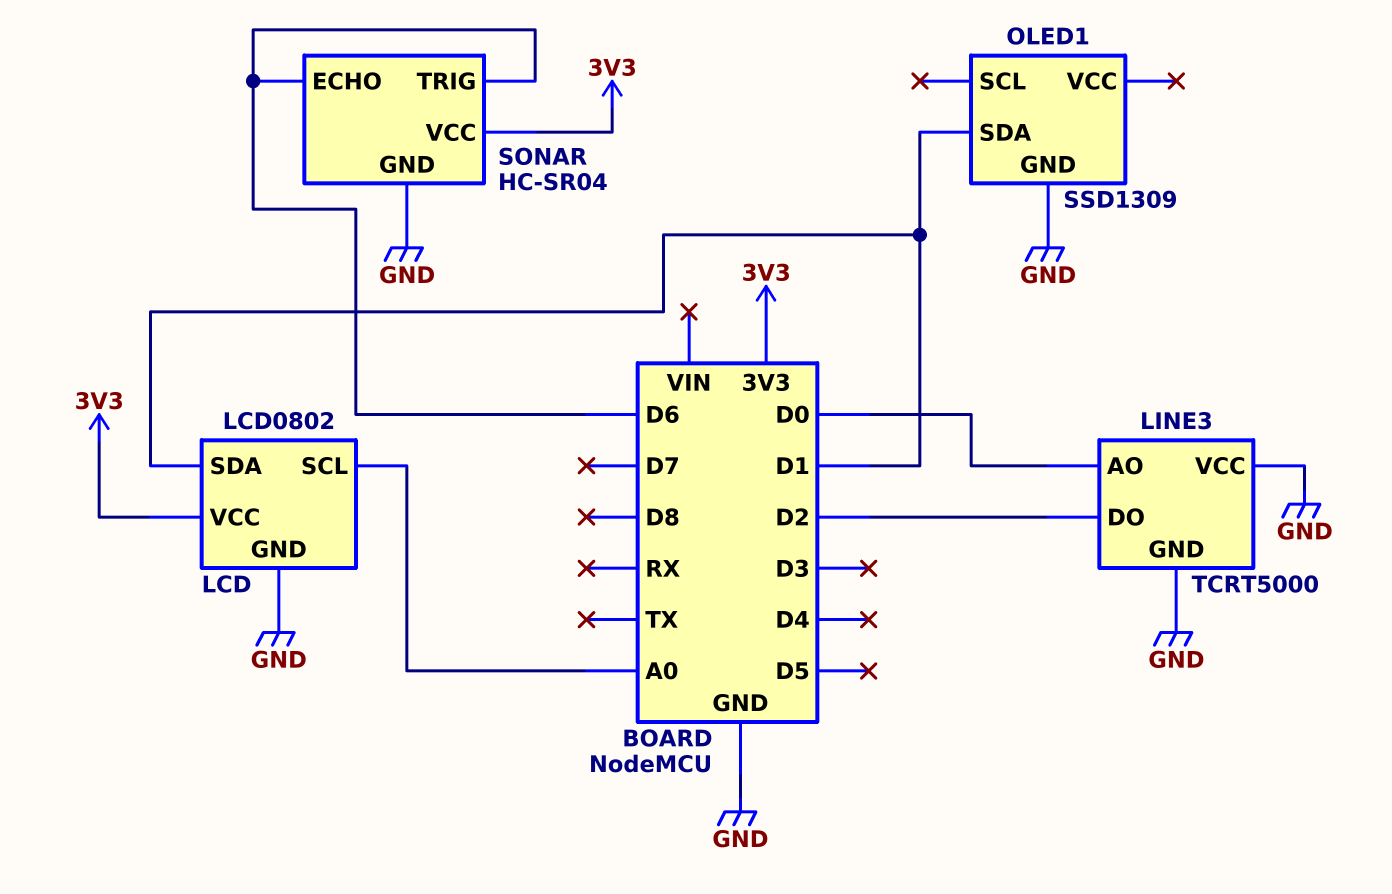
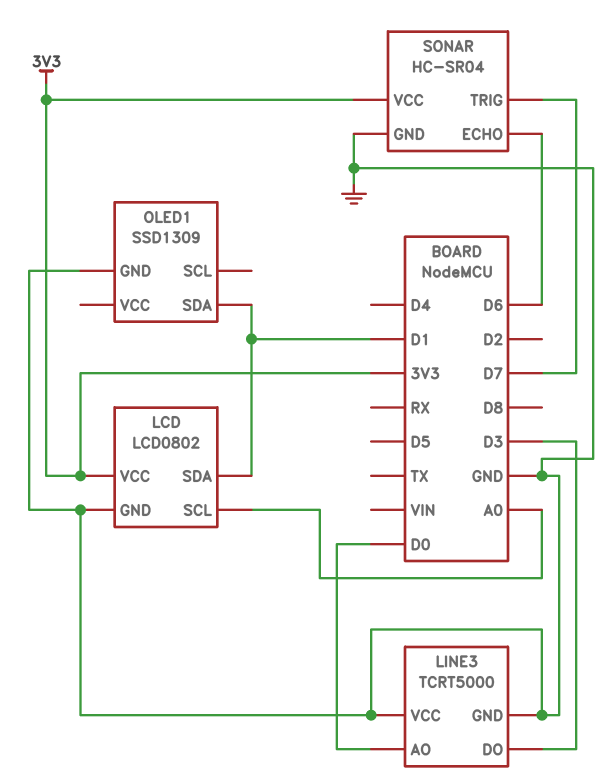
LINE3 pin DO: D2 -> D3
SONAR pin TRIG: D6 -> D7

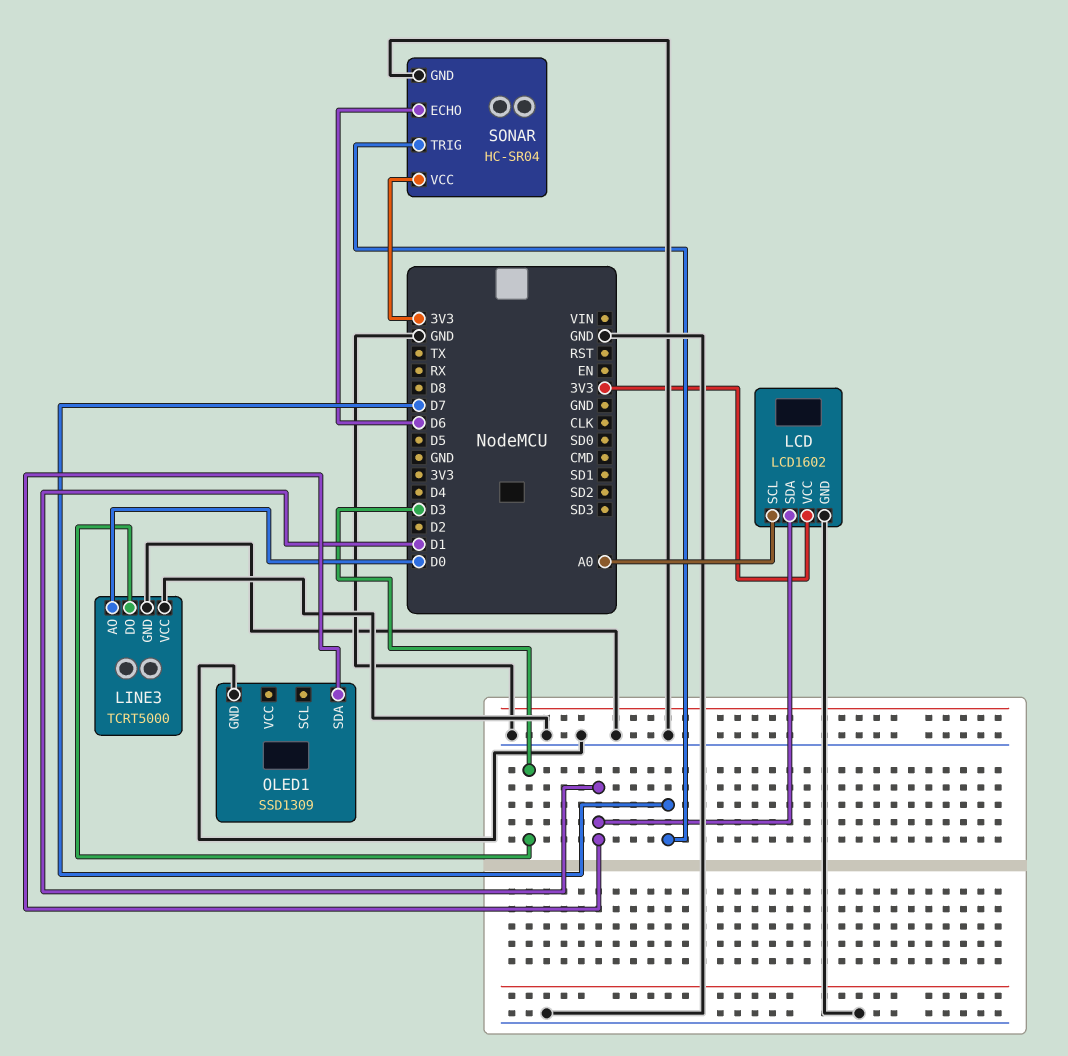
LCD: LCD0802 -> LCD1602

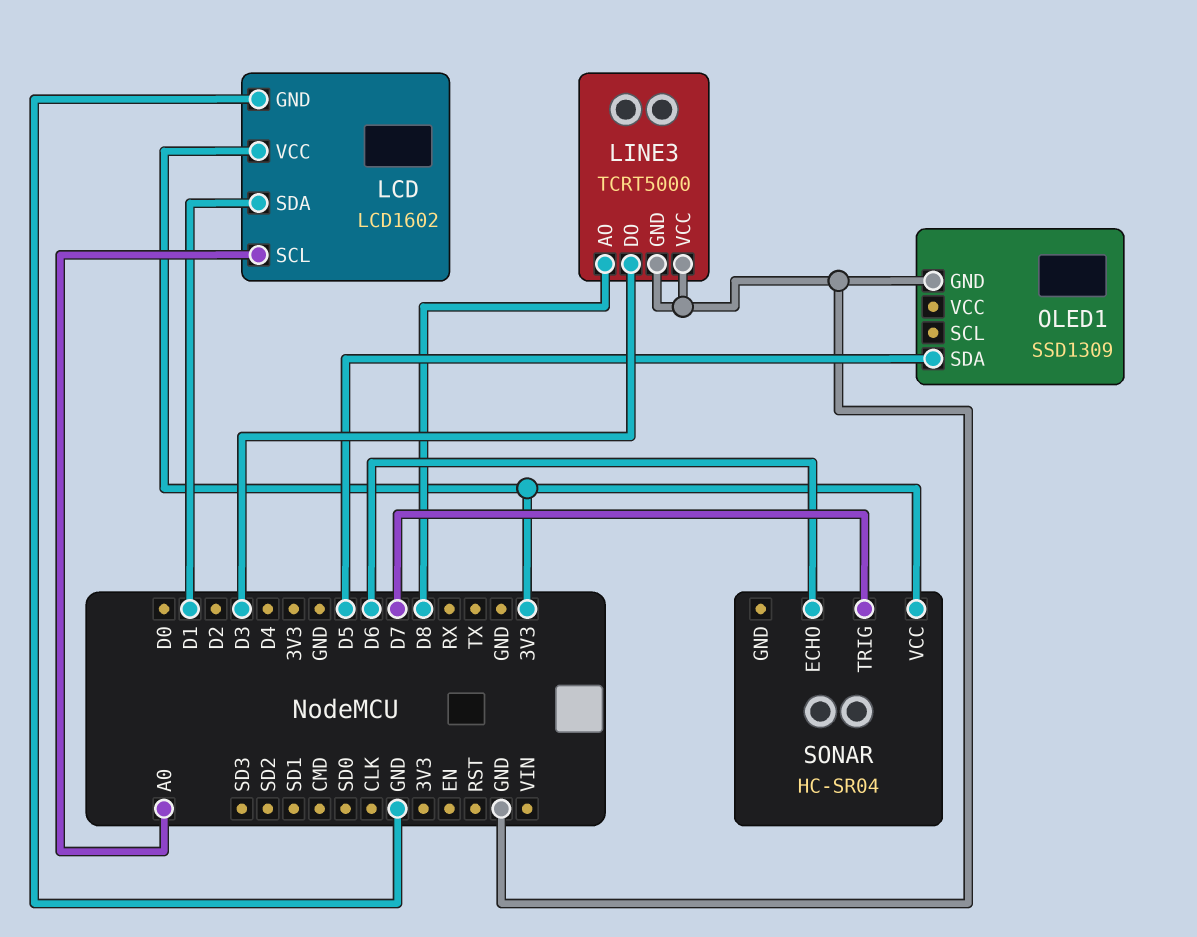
LINE3 pin AO: D0 -> D8
OLED1 pin SDA: D1 -> D5
SONAR pin GND: GND -> none

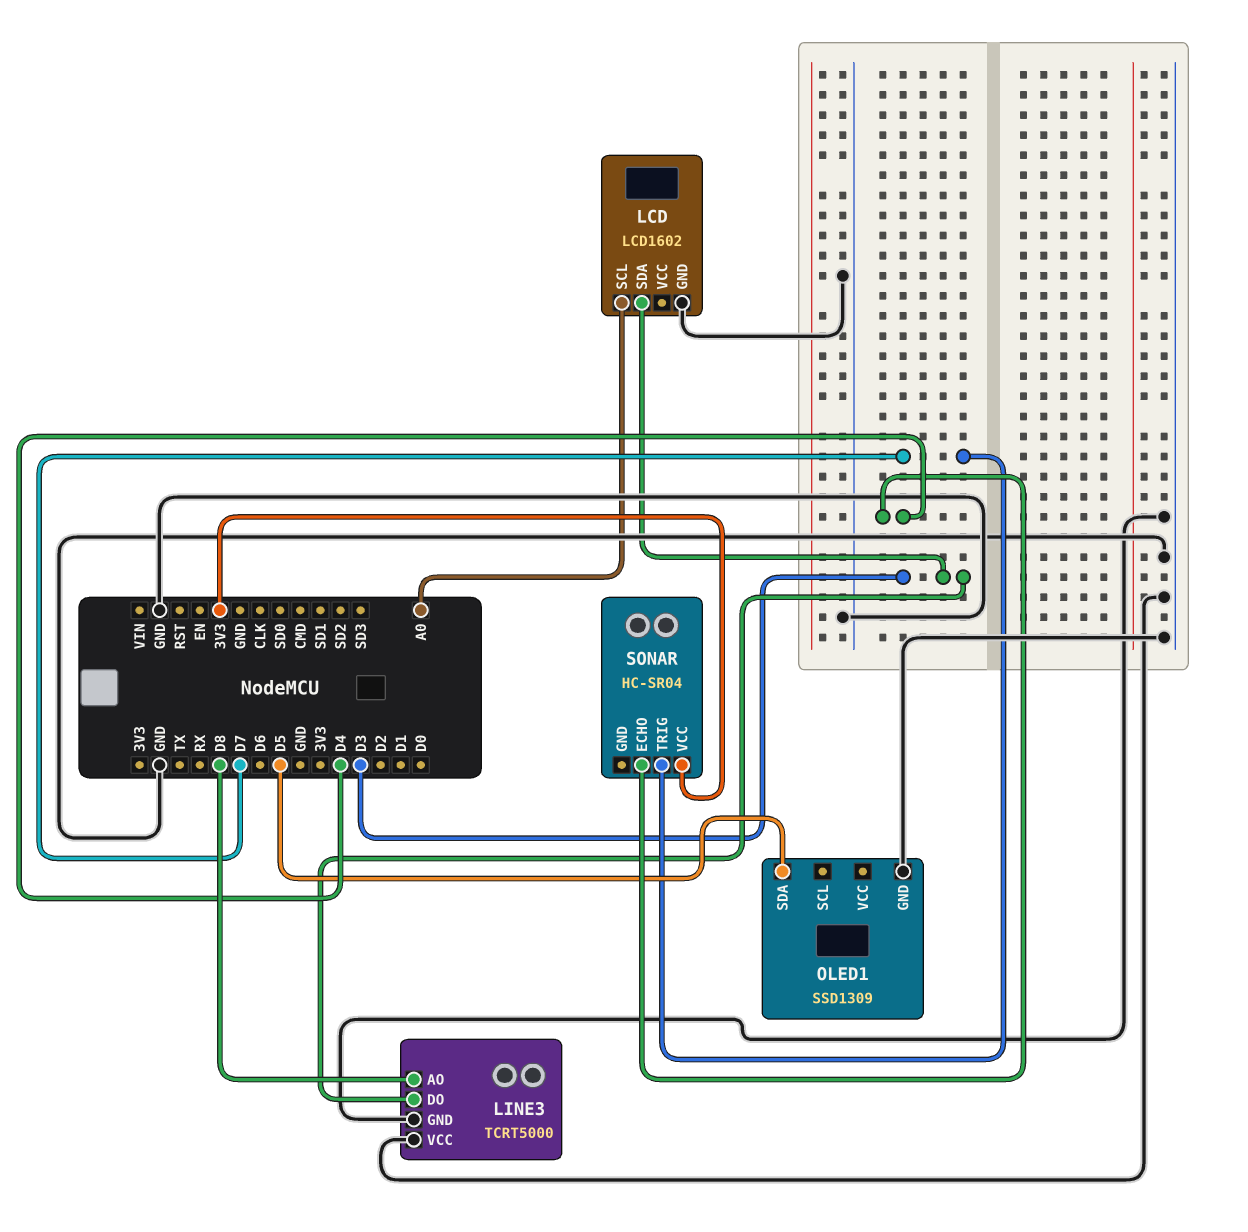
LCD pin SDA: D1 -> D3
LCD pin VCC: 3V3 -> none
SONAR pin ECHO: D6 -> D4

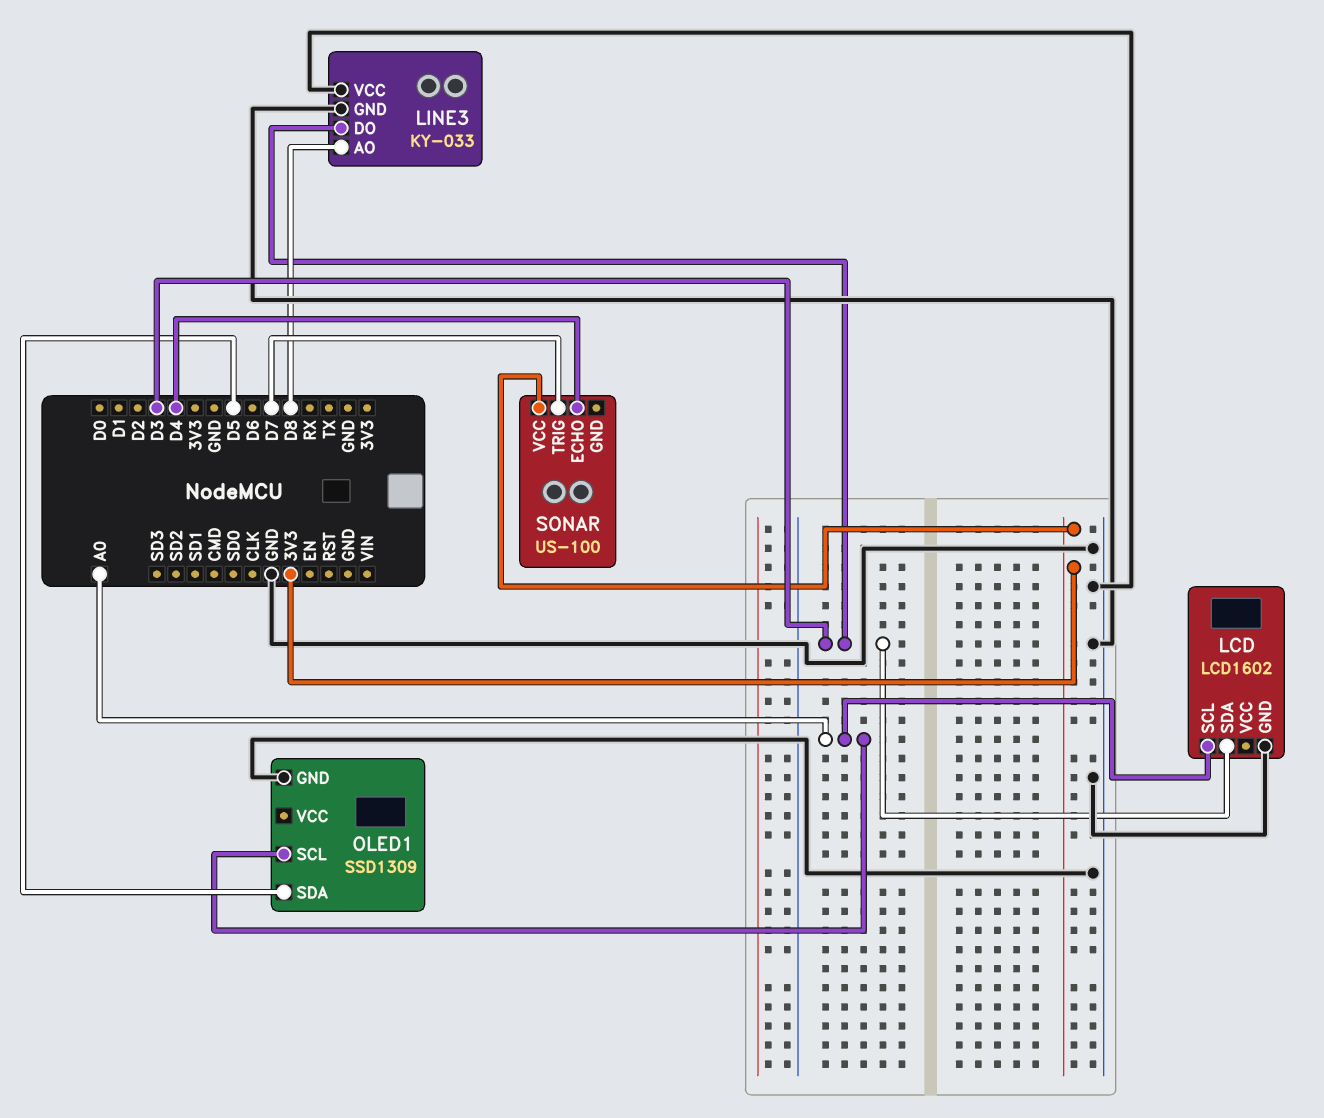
LINE3: TCRT5000 -> KY-033
OLED1 pin SCL: none -> A0
SONAR: HC-SR04 -> US-100

